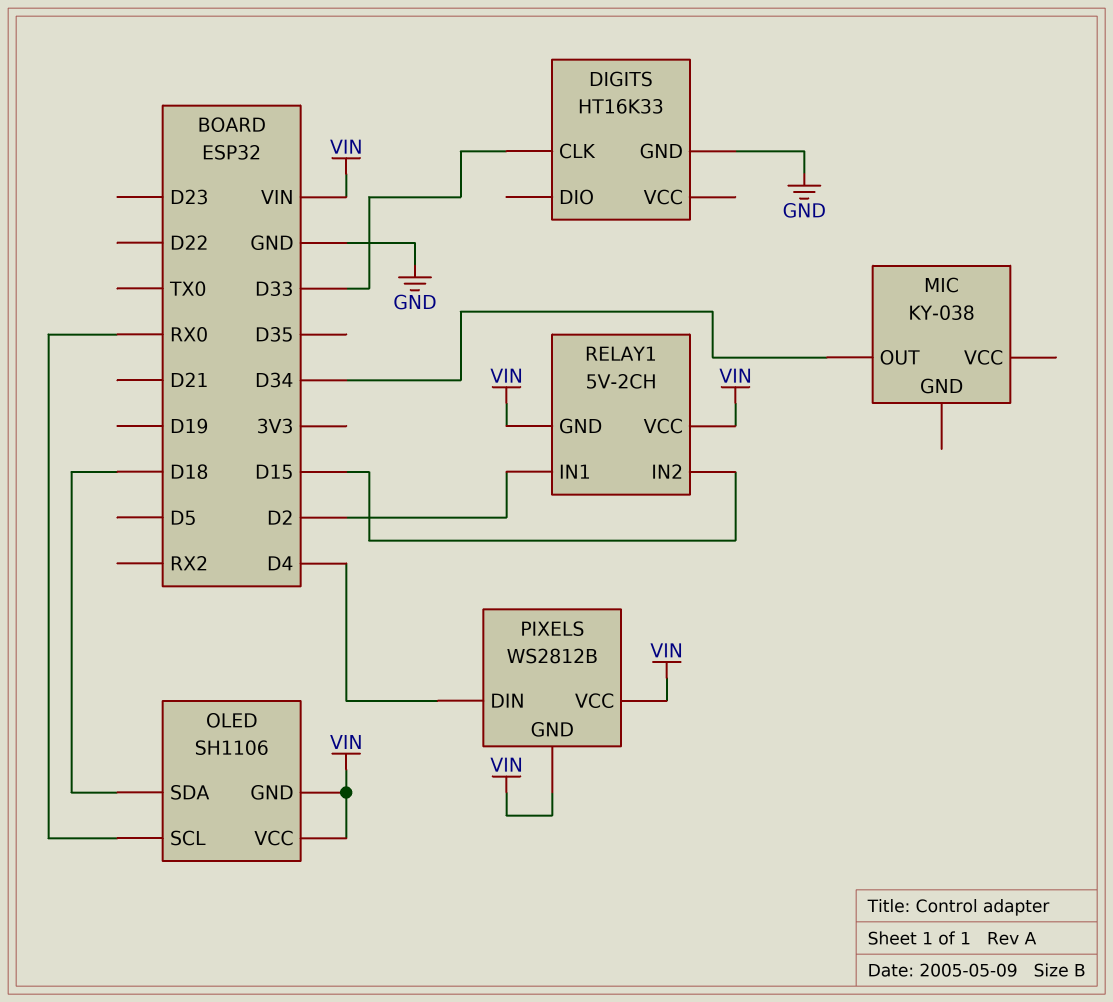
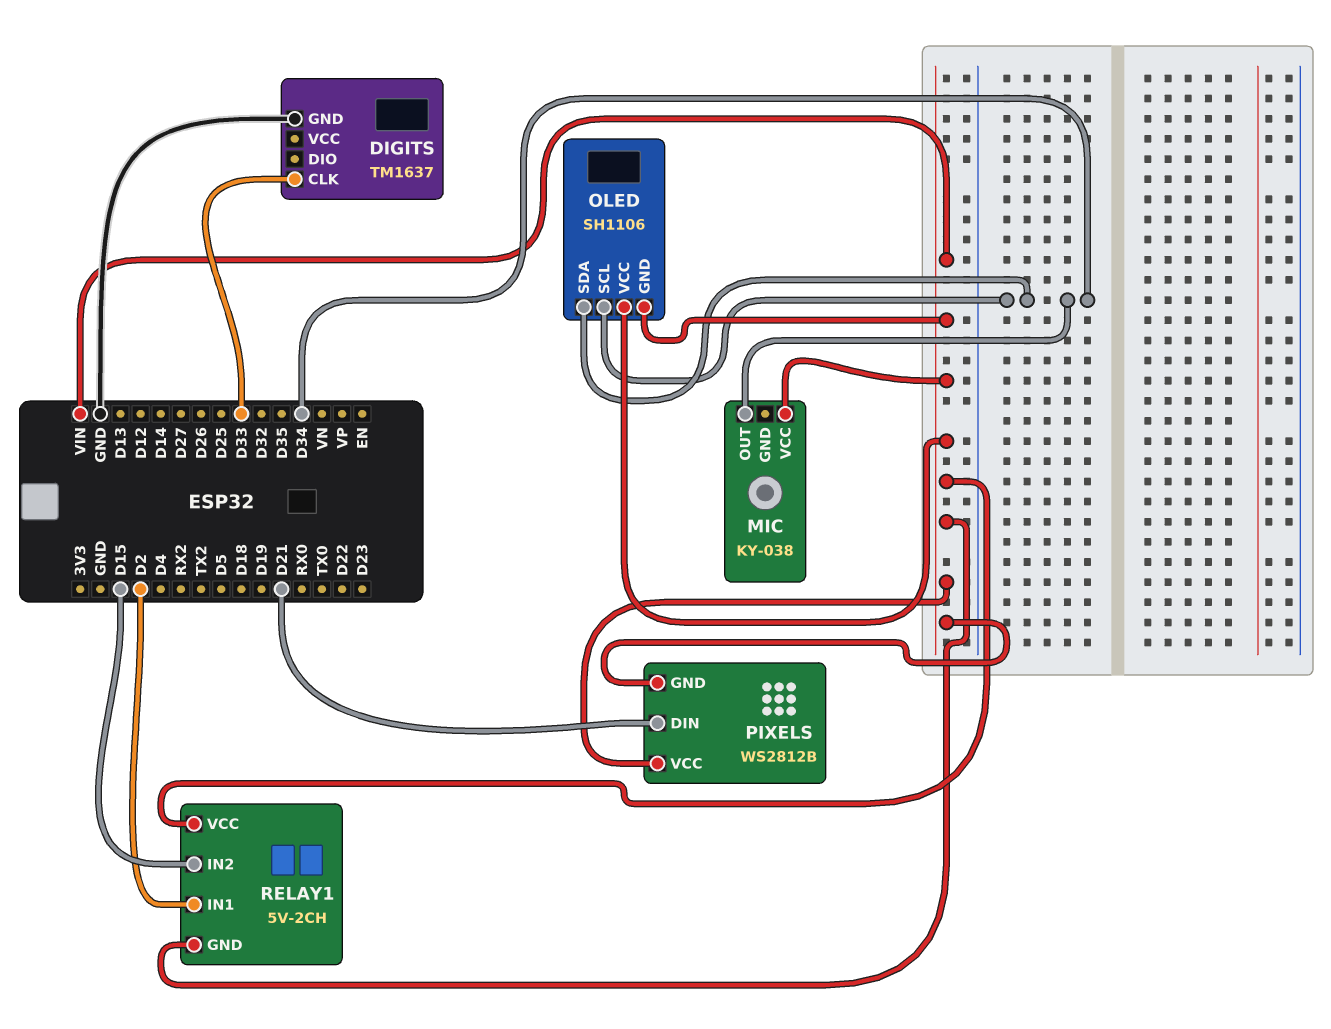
DIGITS: HT16K33 -> TM1637
MIC pin VCC: none -> VIN
OLED pin SCL: RX0 -> D34
OLED pin SDA: D18 -> D34
PIXELS pin DIN: D4 -> D21

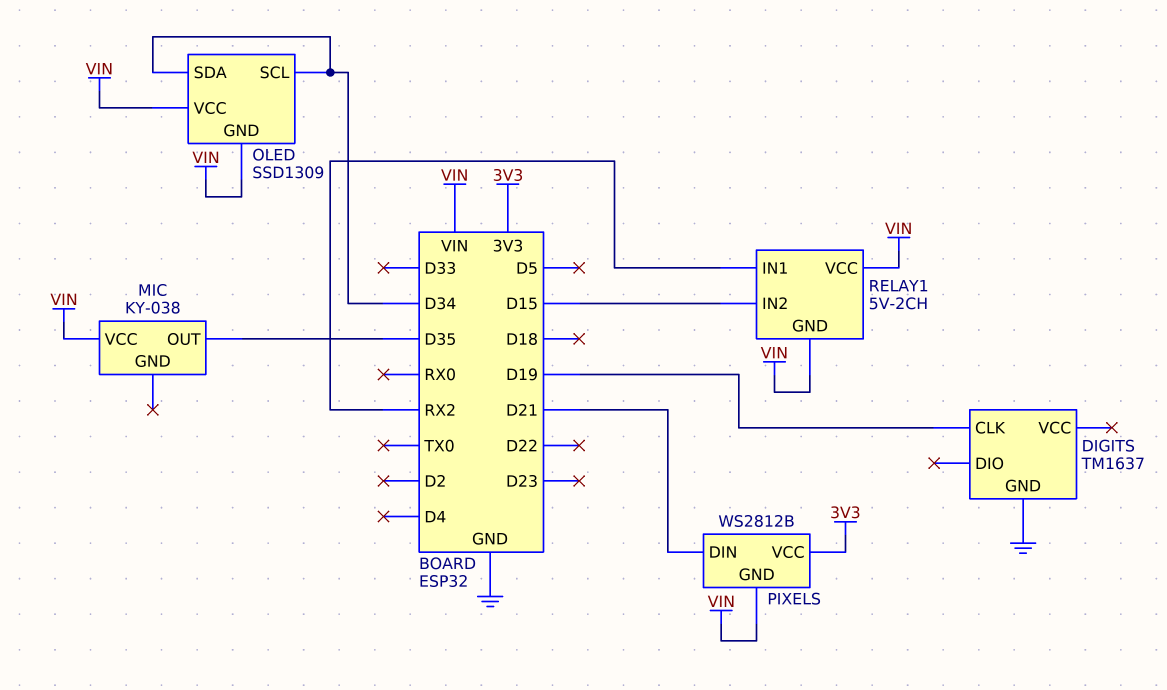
DIGITS pin CLK: D33 -> D19
MIC pin OUT: D34 -> D35
OLED: SH1106 -> SSD1309
PIXELS pin VCC: VIN -> 3V3
RELAY1 pin IN1: D2 -> RX2

